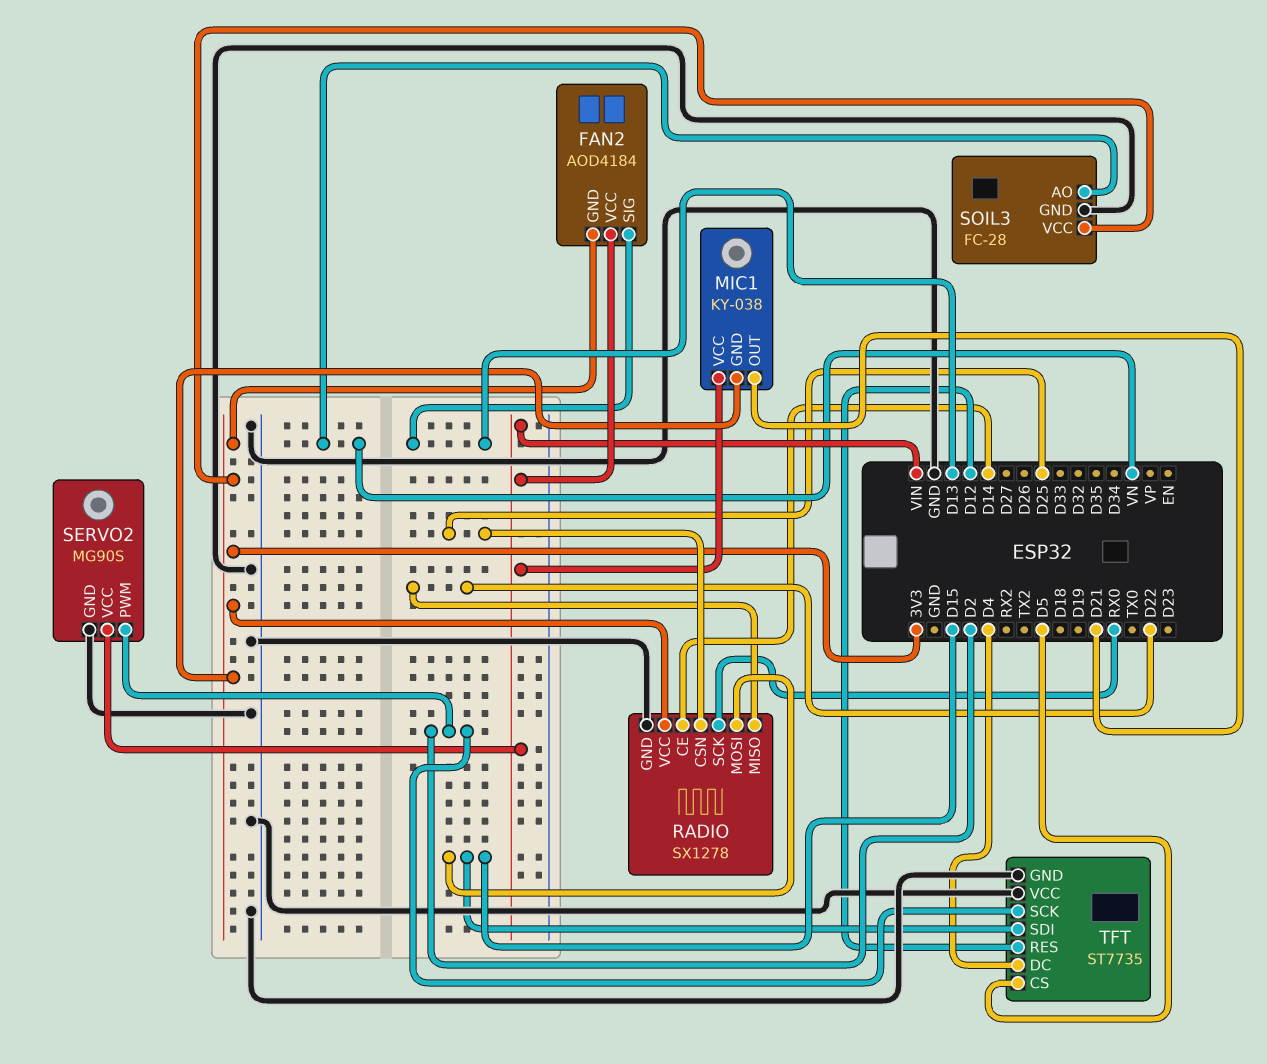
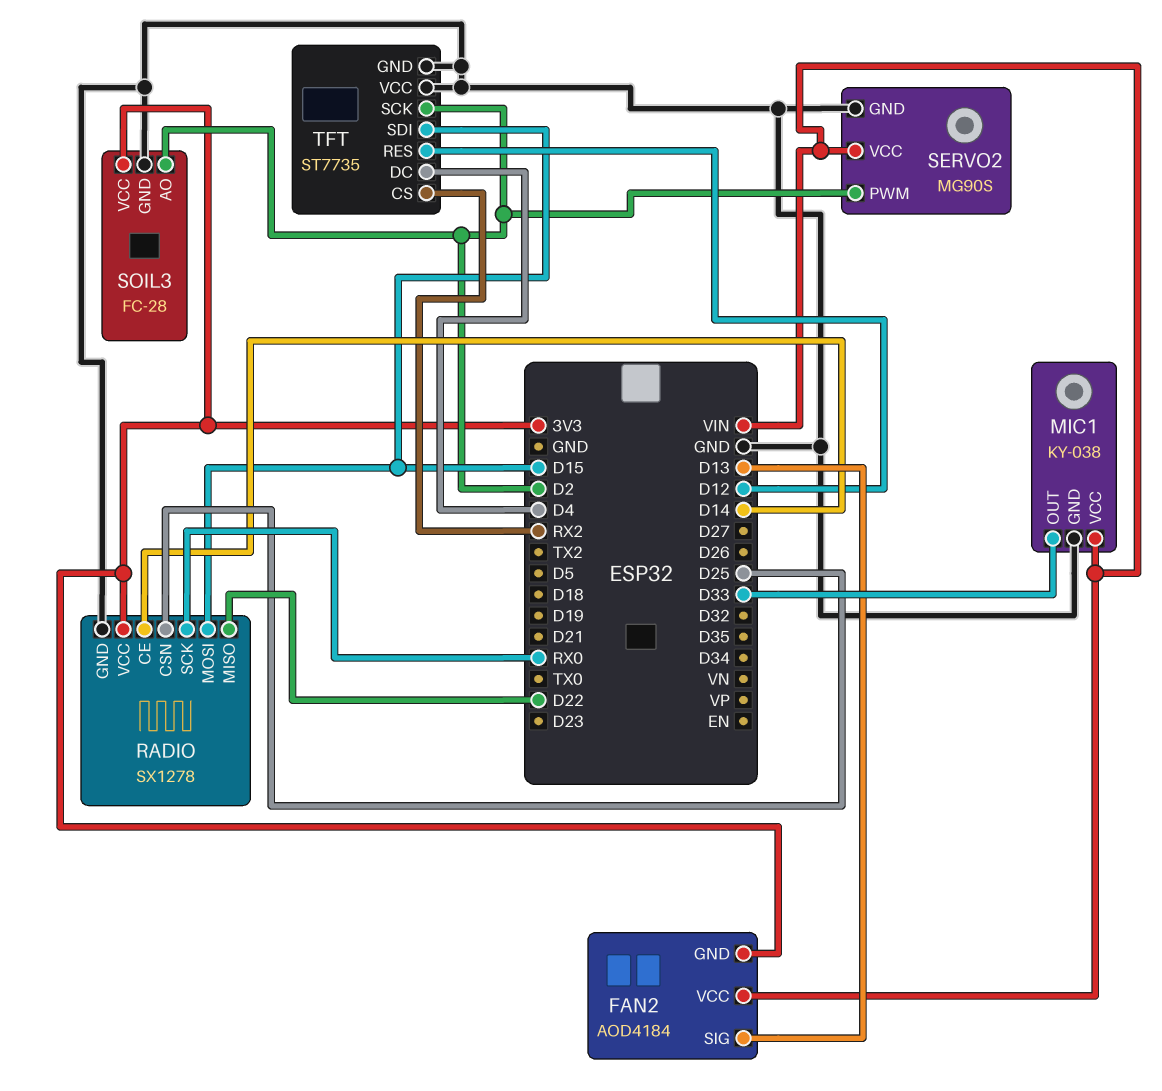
MIC1 pin GND: 3V3 -> GND
MIC1 pin OUT: D21 -> D33
SOIL3 pin AO: VN -> D2
TFT pin CS: D5 -> RX2

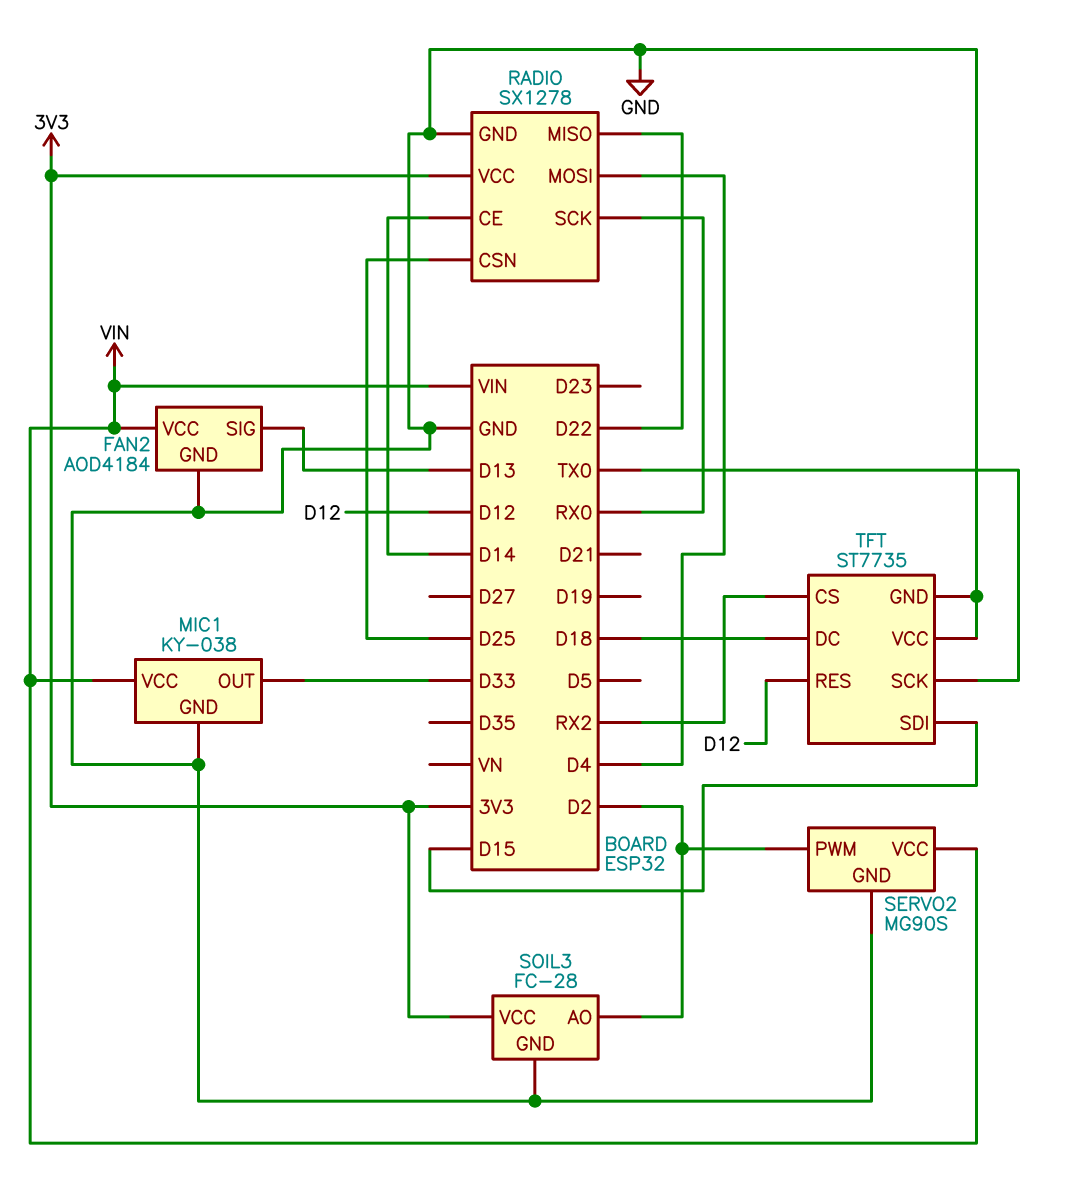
FAN2 pin GND: 3V3 -> GND
RADIO pin MOSI: D15 -> D4
TFT pin DC: D4 -> D18
TFT pin SCK: D2 -> TX0

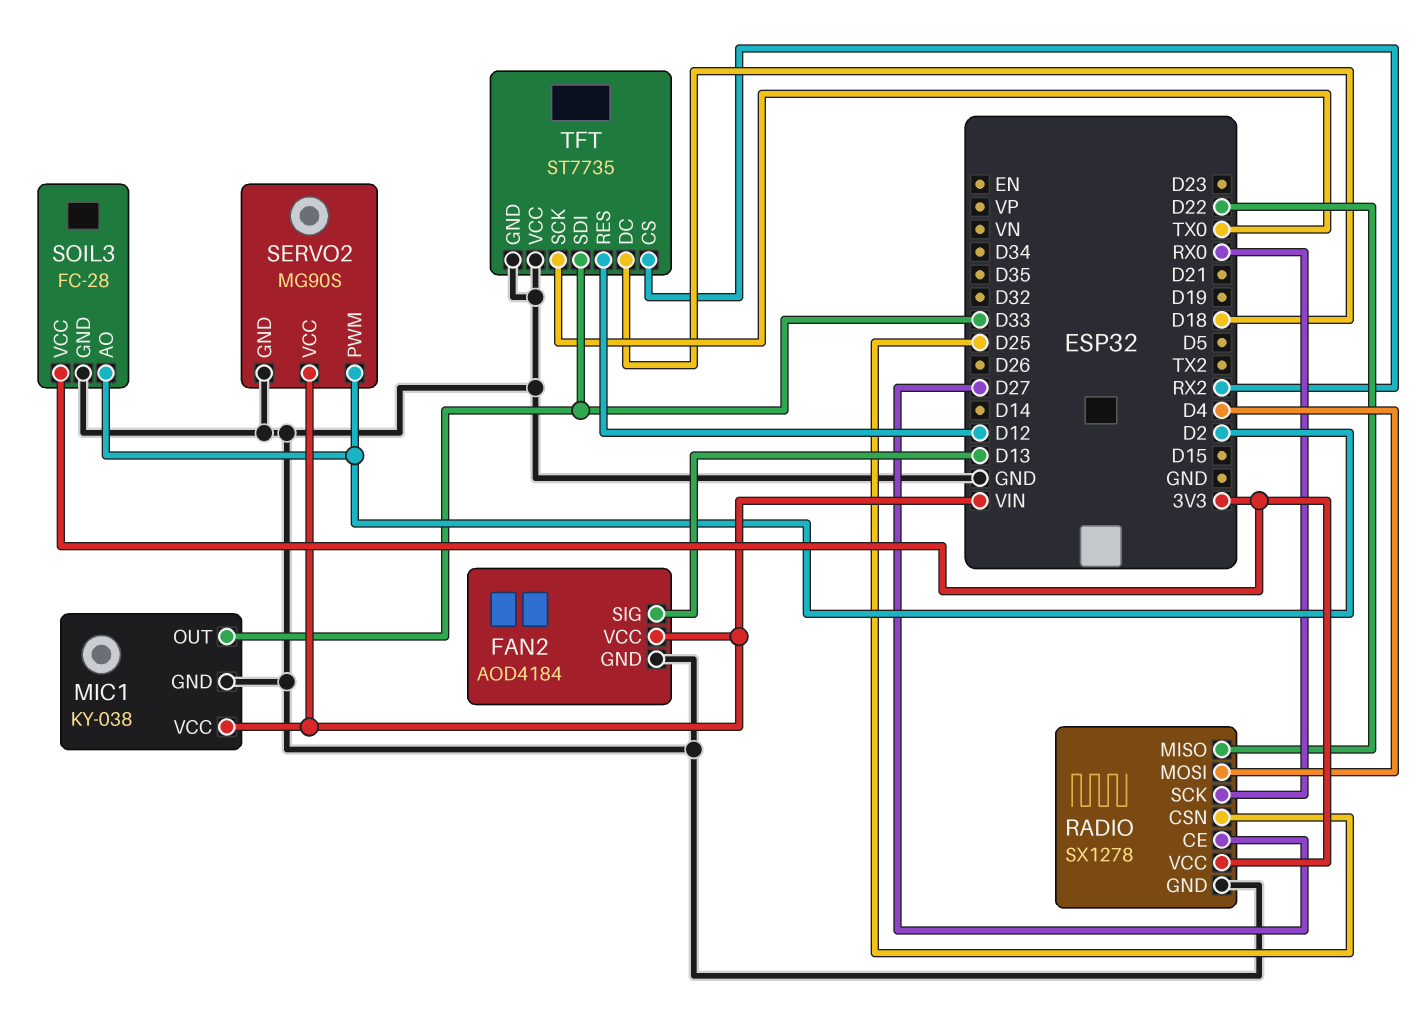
RADIO pin CE: D14 -> D27
TFT pin SDI: D15 -> D33

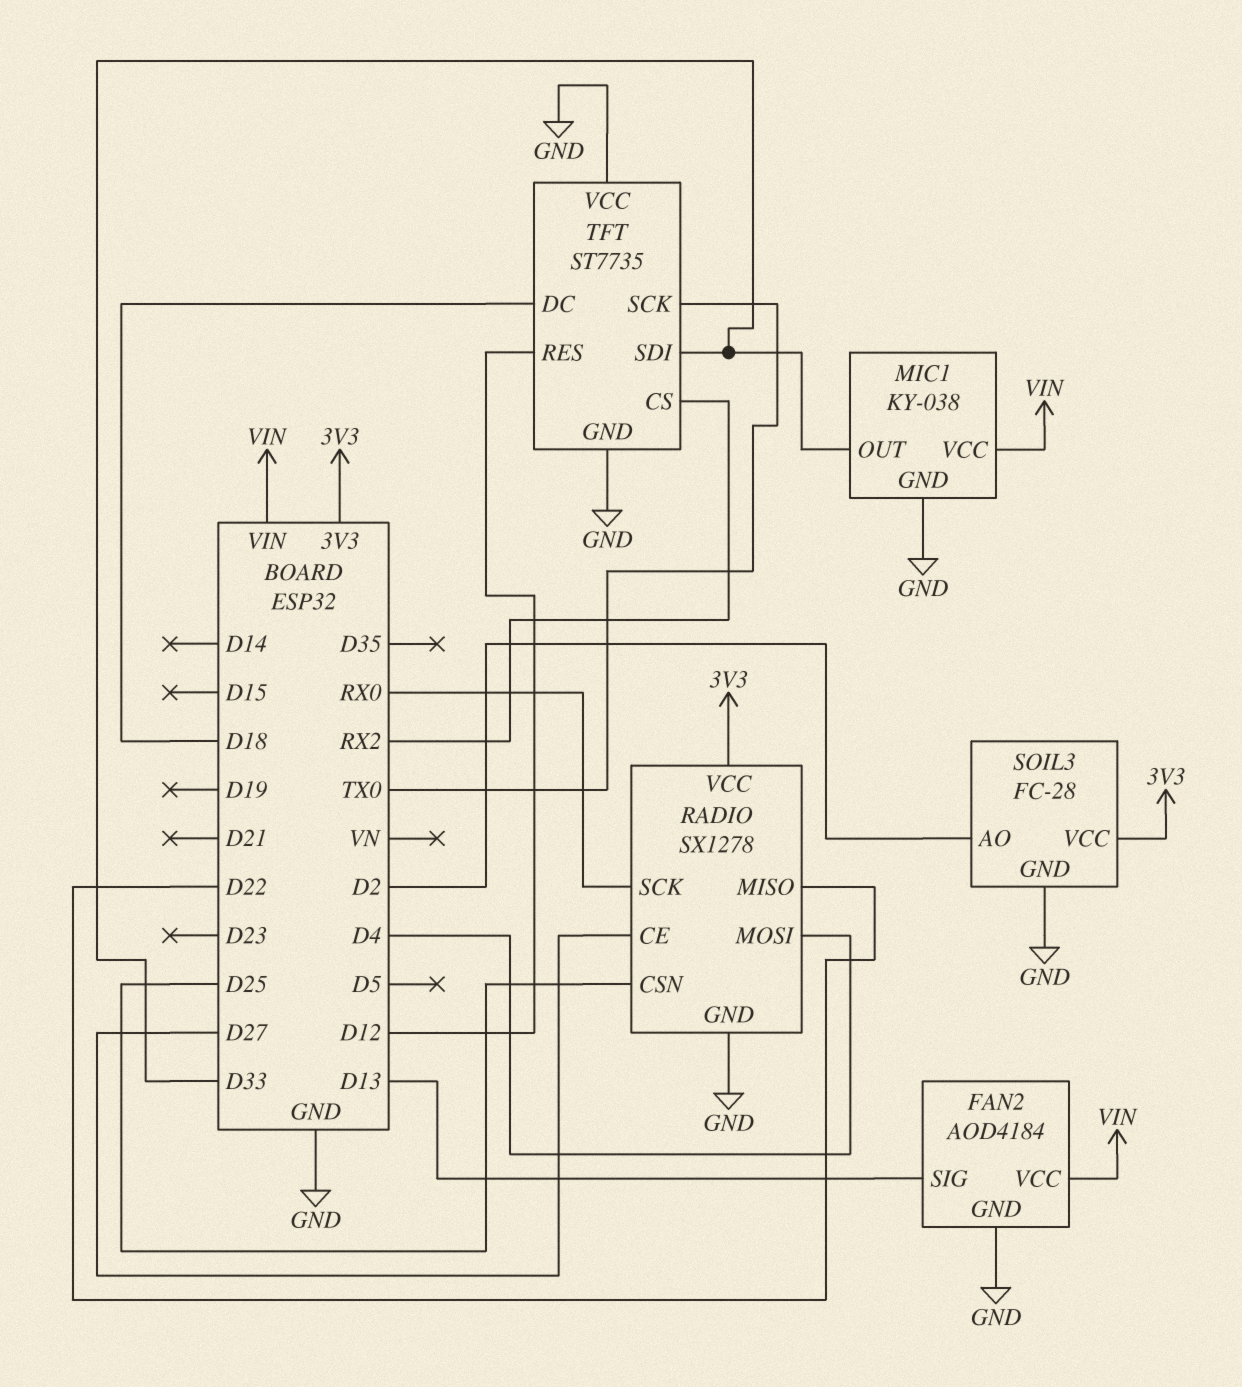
SERVO2: MG90S -> none
SERVO2 pin GND: GND -> none
SERVO2 pin PWM: D2 -> none
SERVO2 pin VCC: VIN -> none

